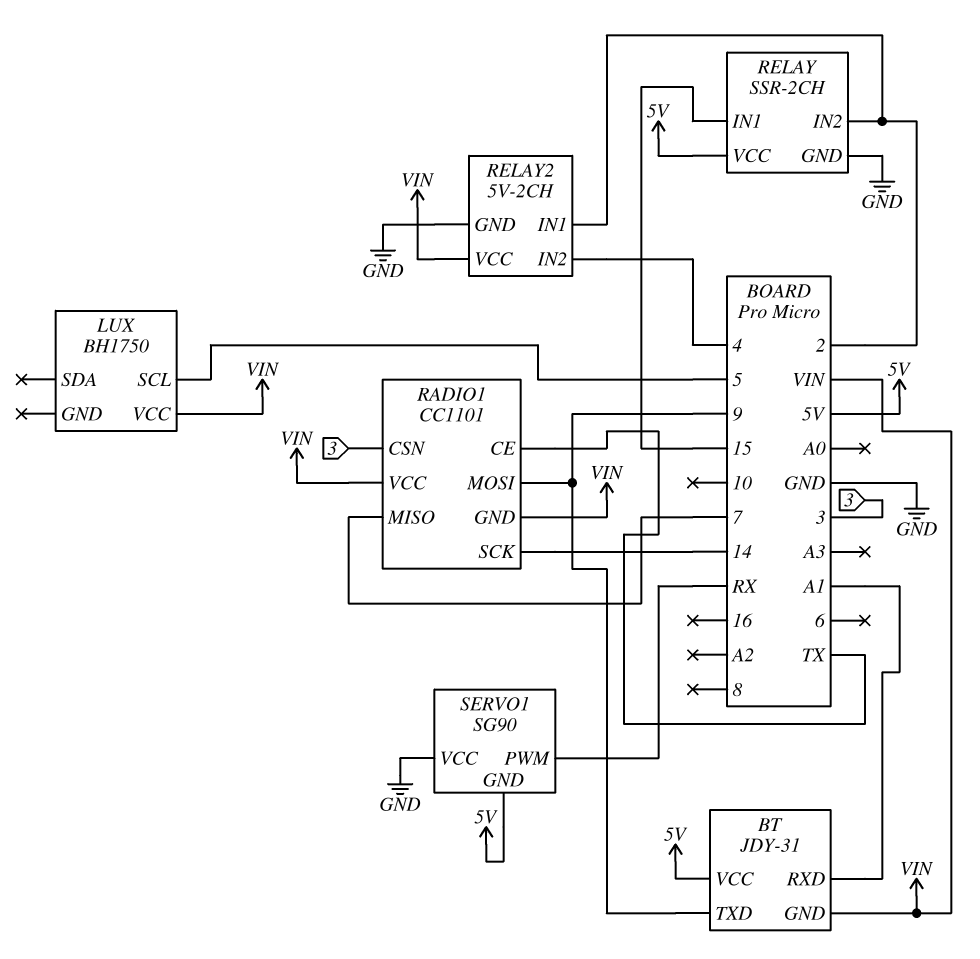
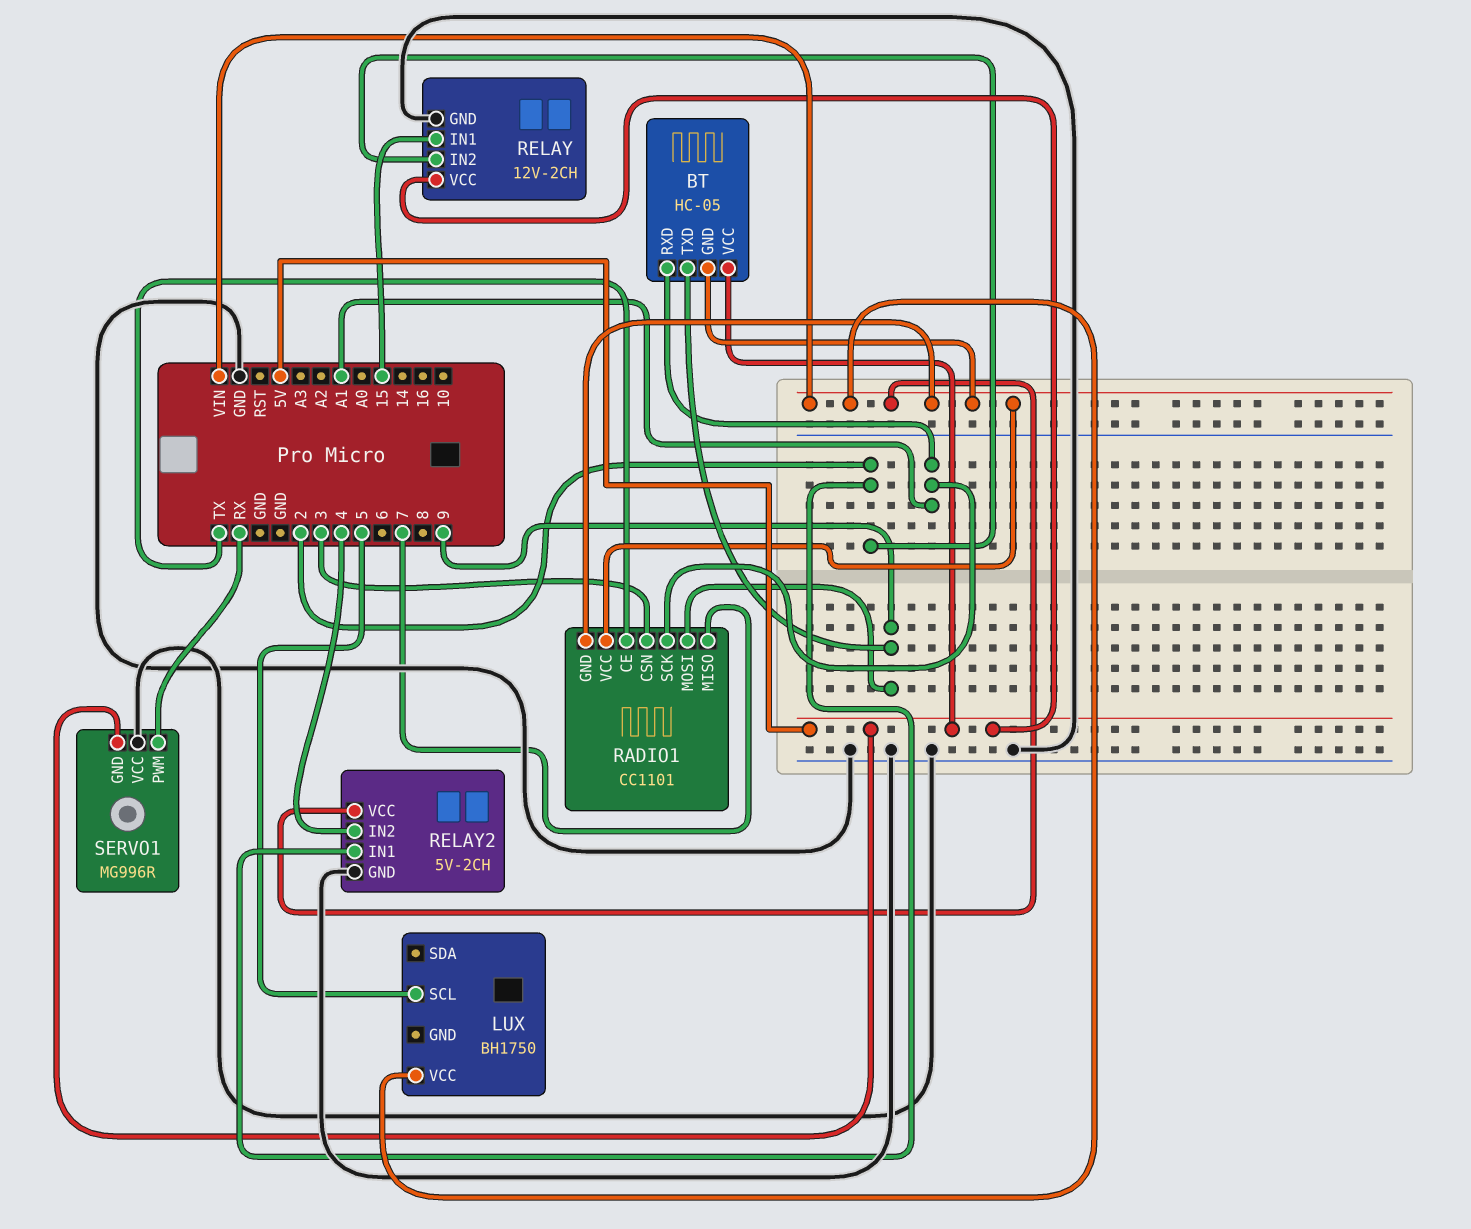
BT: JDY-31 -> HC-05
RADIO1 pin SCK: 14 -> A1
RELAY: SSR-2CH -> 12V-2CH
SERVO1: SG90 -> MG996R

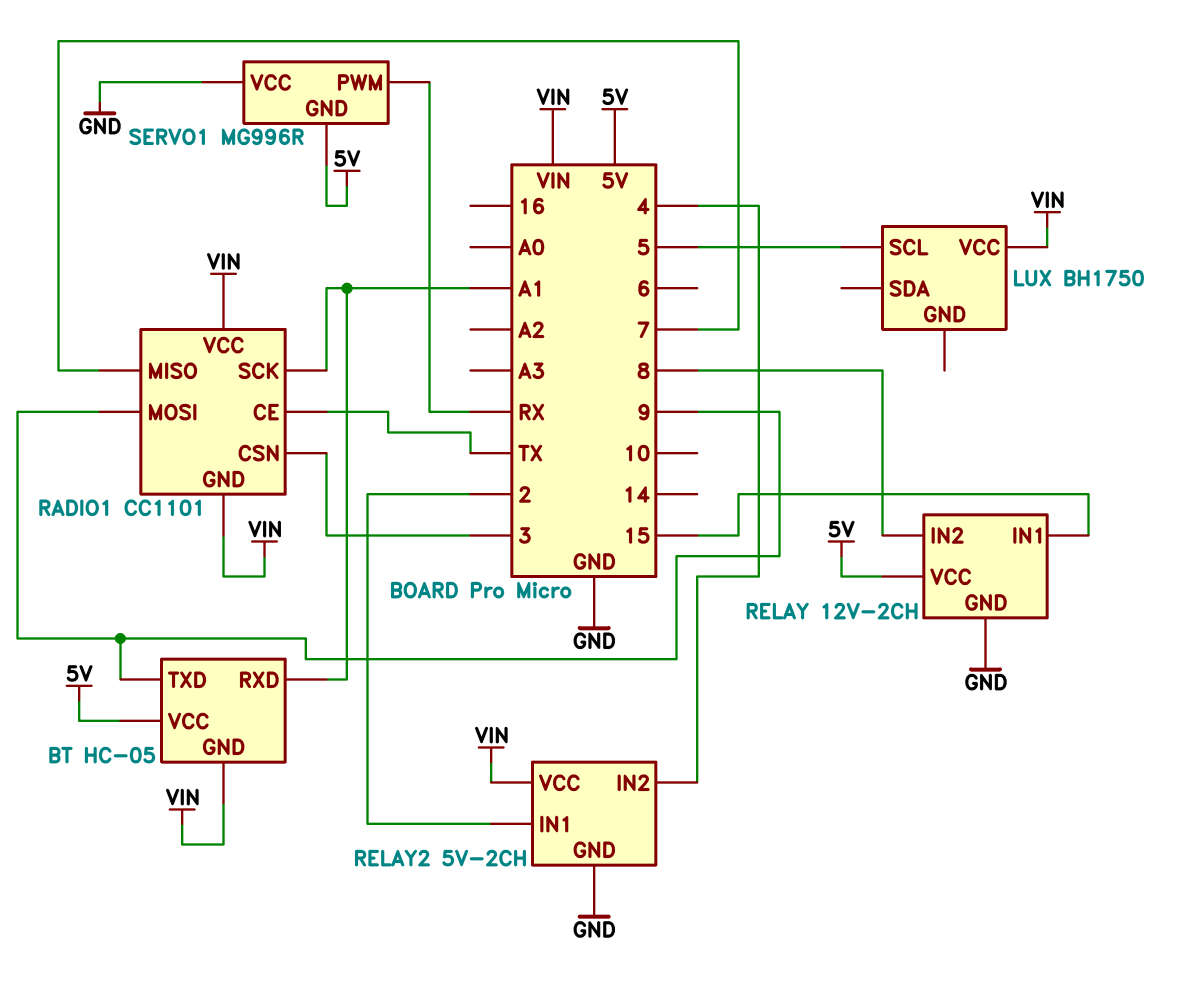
RELAY pin IN2: 2 -> 8

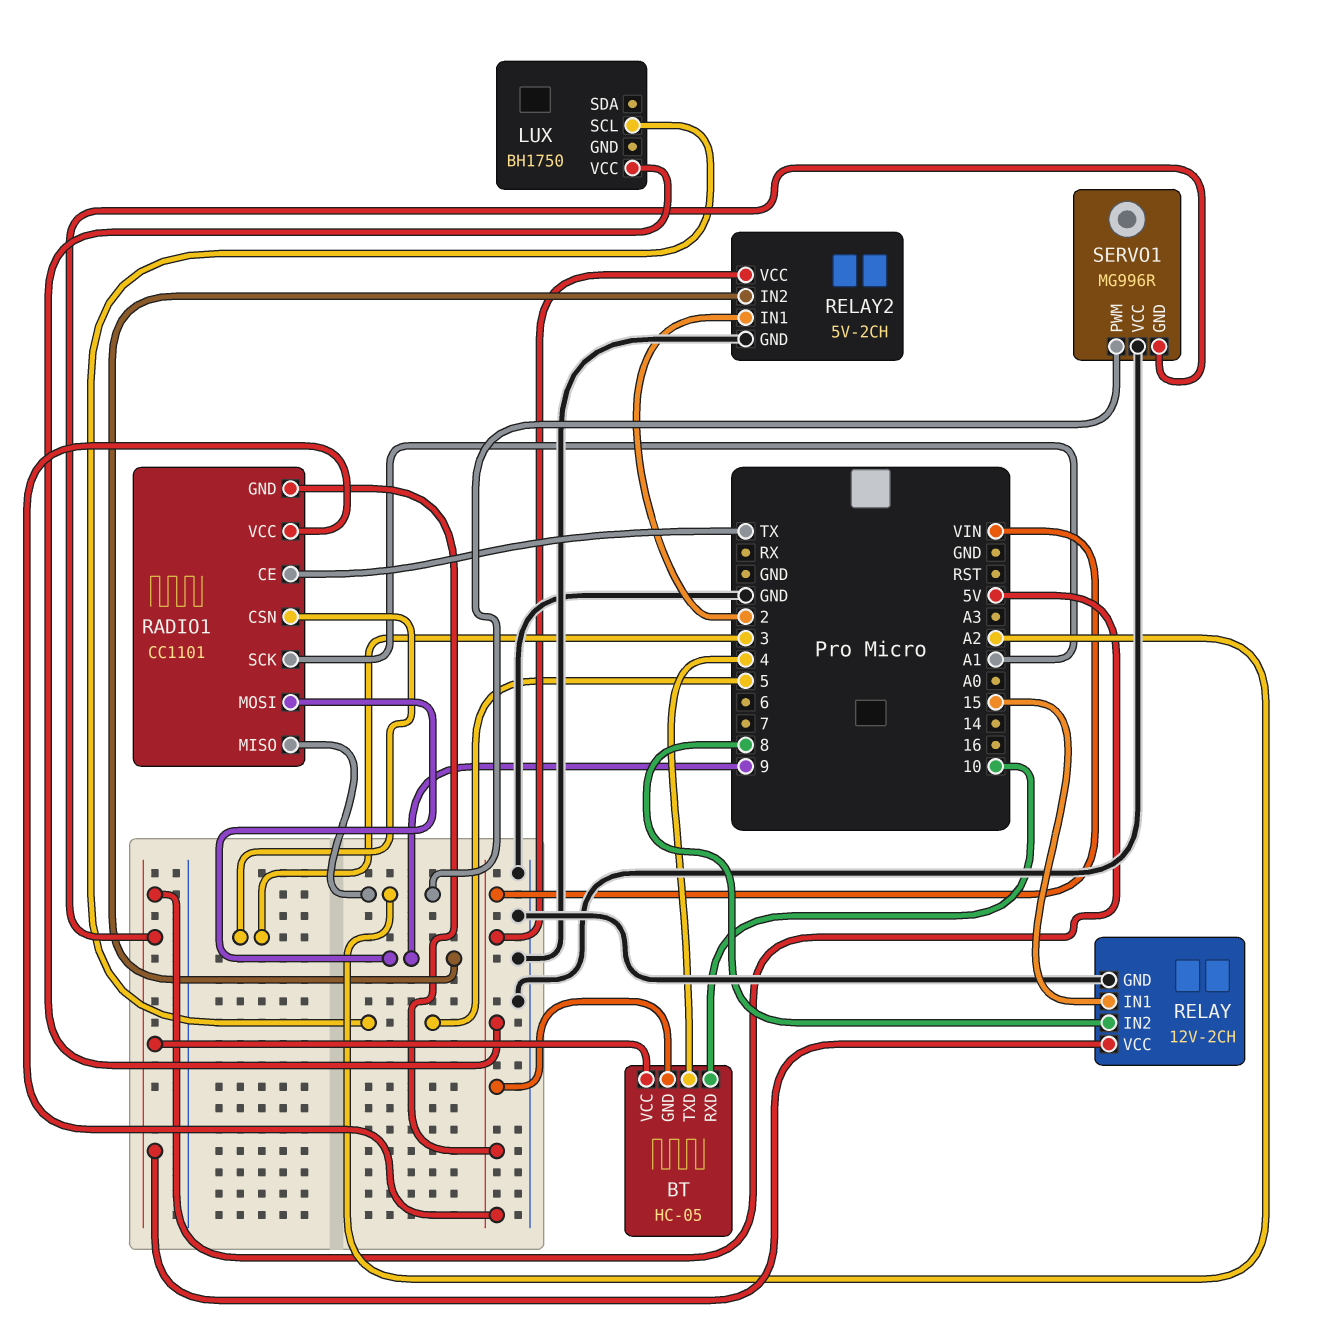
BT pin RXD: A1 -> 10
BT pin TXD: 9 -> 4
RADIO1 pin MISO: 7 -> A2
RELAY2 pin IN2: 4 -> 9
SERVO1 pin PWM: RX -> A2

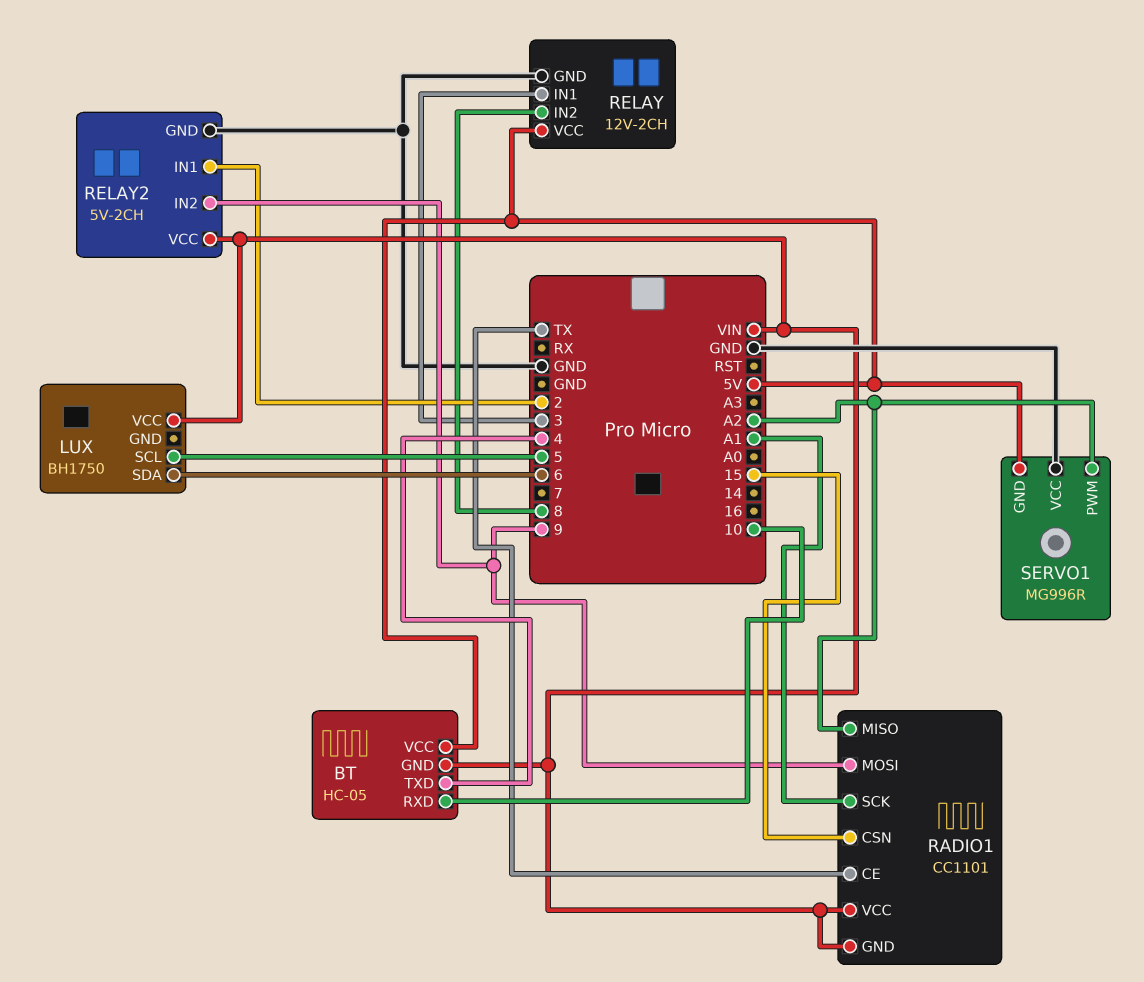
LUX pin SDA: none -> 6
RADIO1 pin CSN: 3 -> 15
RELAY pin IN1: 15 -> 3

